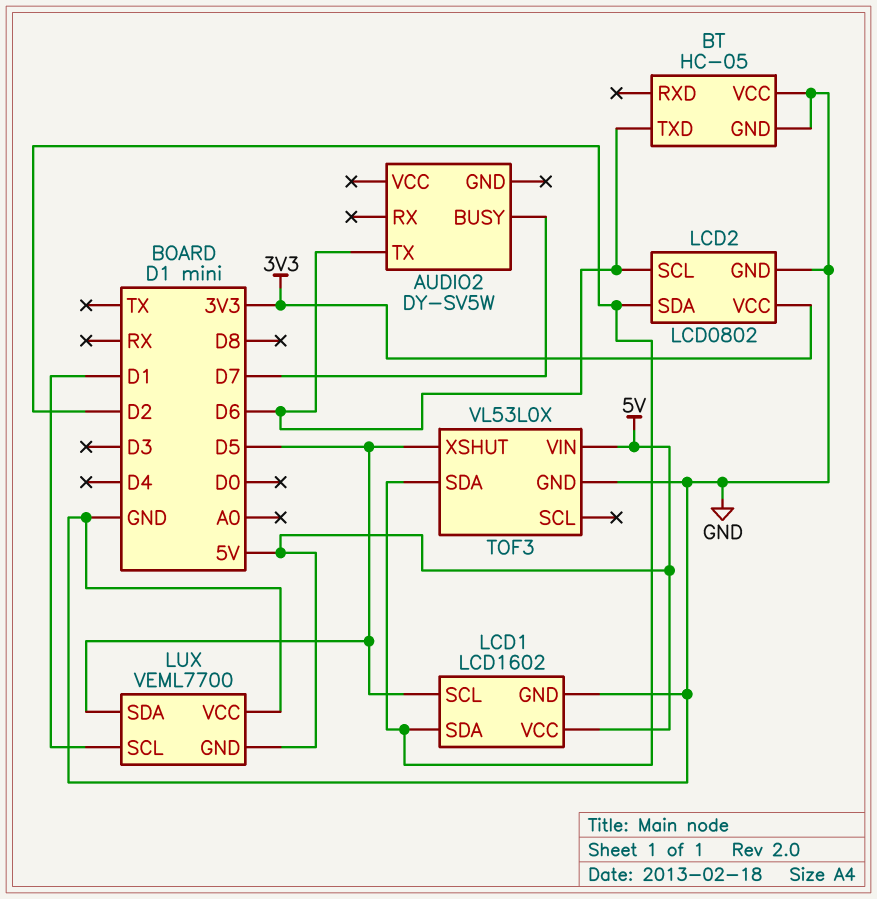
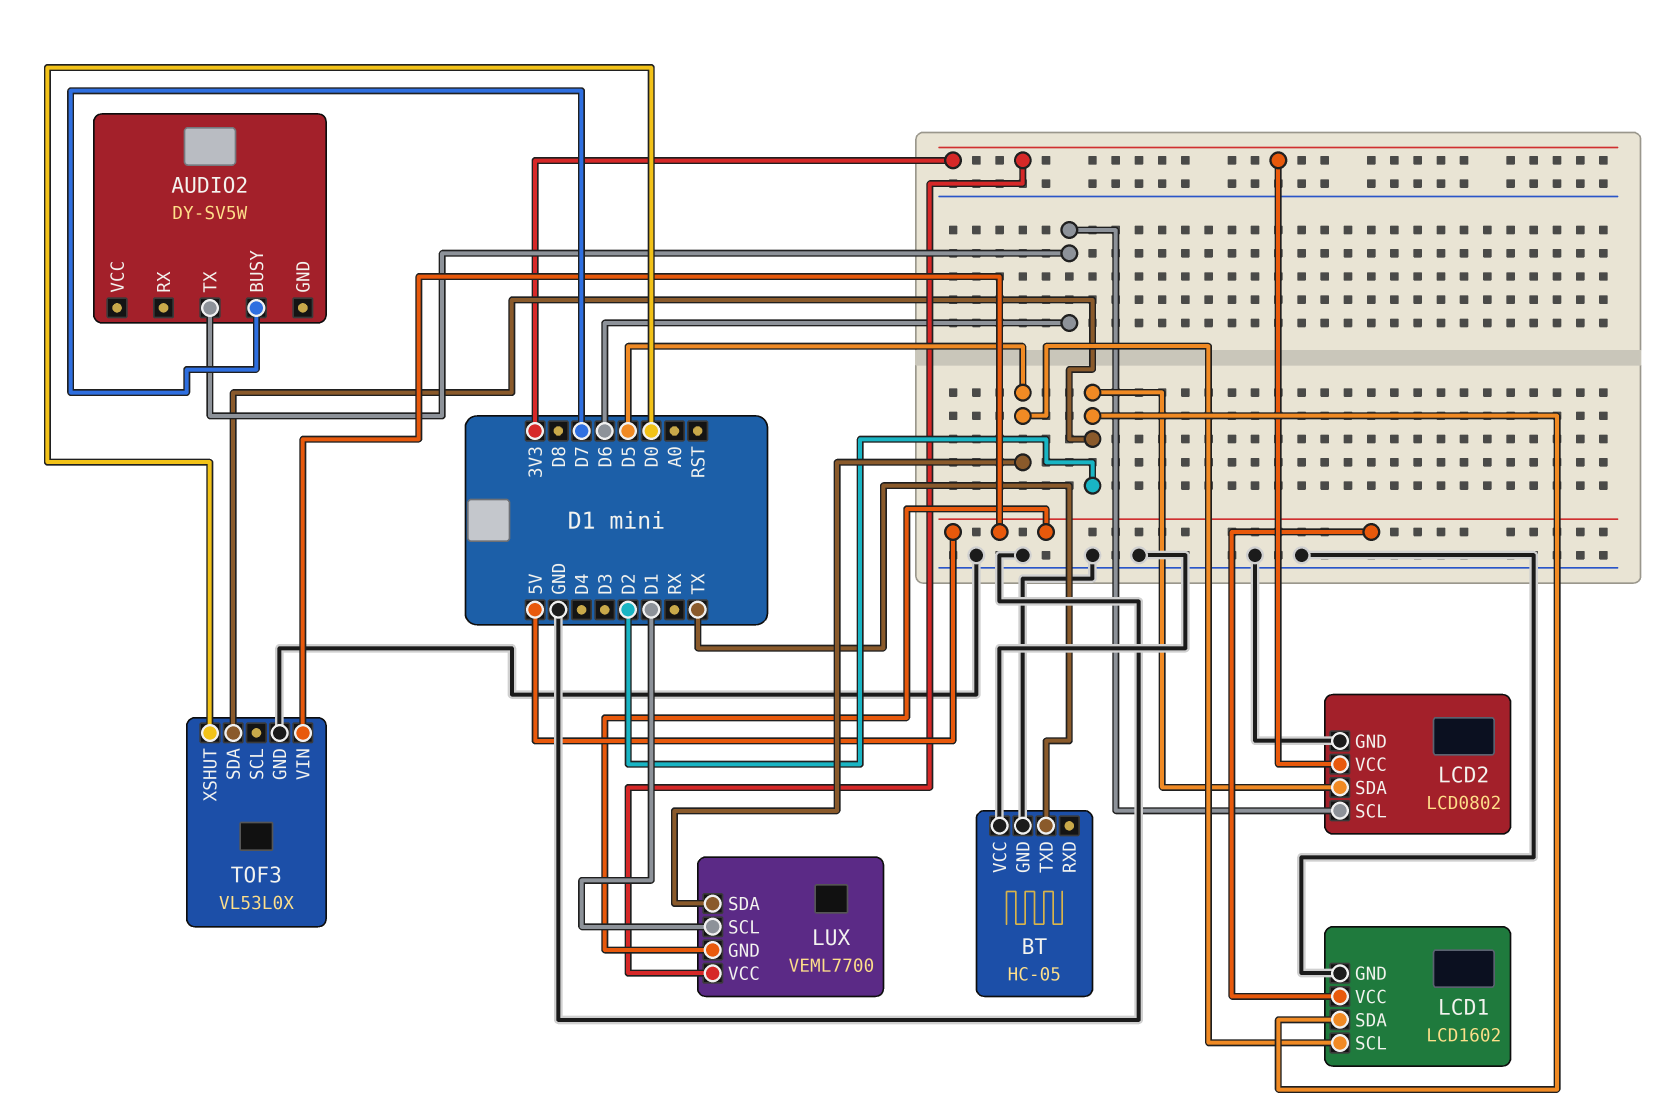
BT pin TXD: D6 -> TX
LUX pin VCC: GND -> 3V3
TOF3 pin XSHUT: D5 -> D0

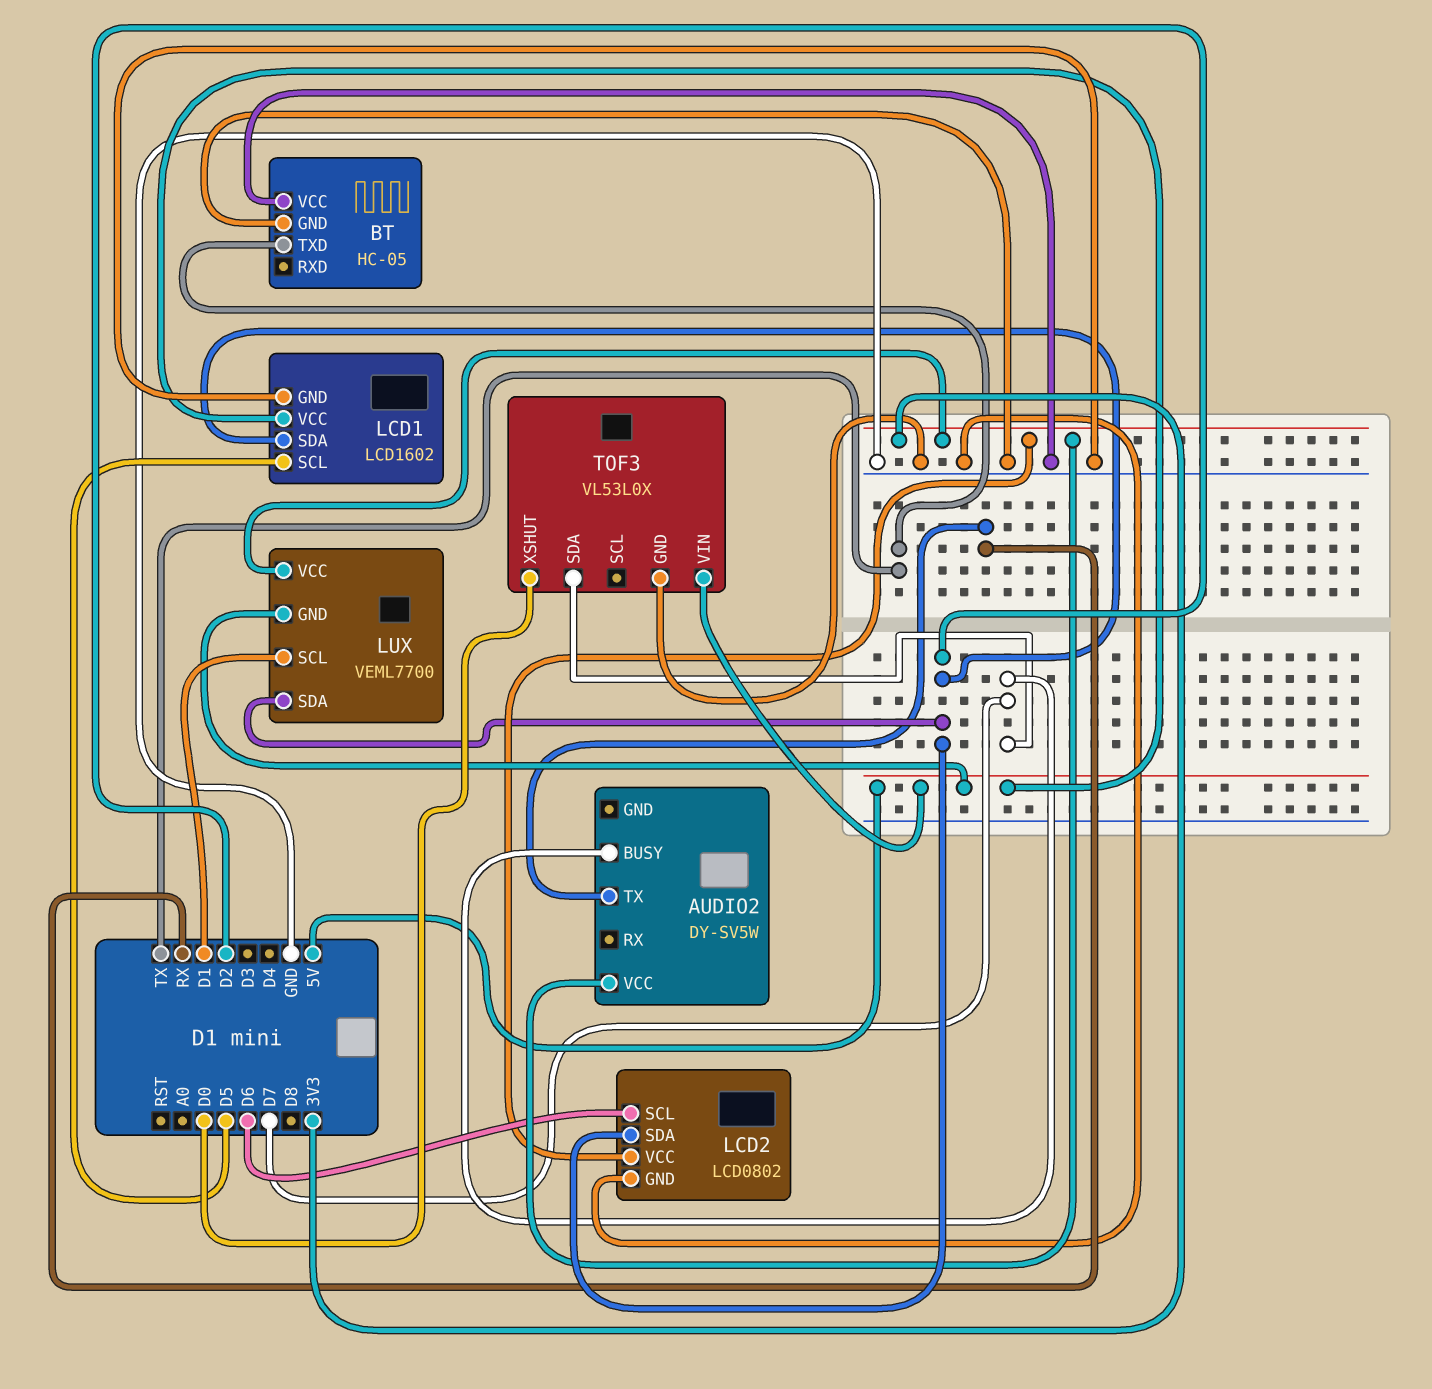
AUDIO2 pin TX: D6 -> RX
AUDIO2 pin VCC: none -> 3V3
LUX pin SDA: D5 -> D2
TOF3 pin SDA: D2 -> D7

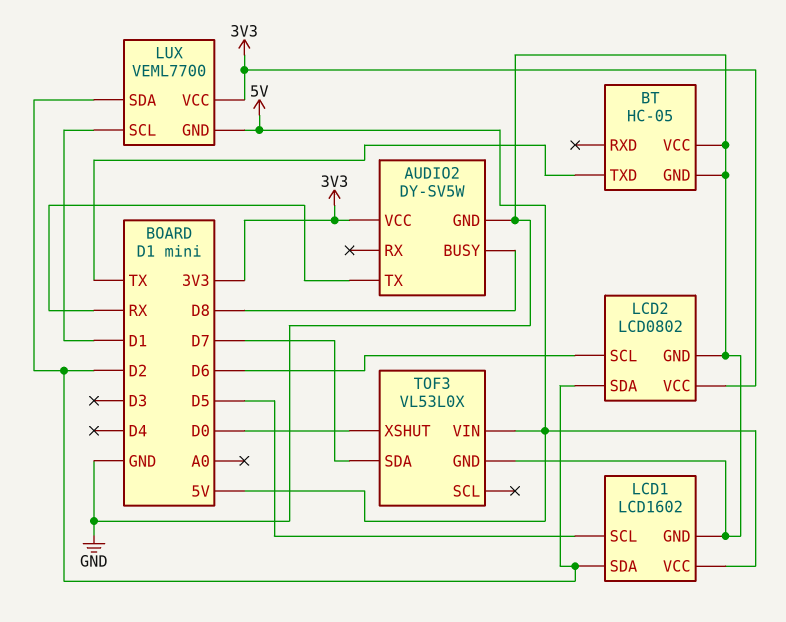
AUDIO2 pin BUSY: D7 -> D8
AUDIO2 pin GND: none -> GND

